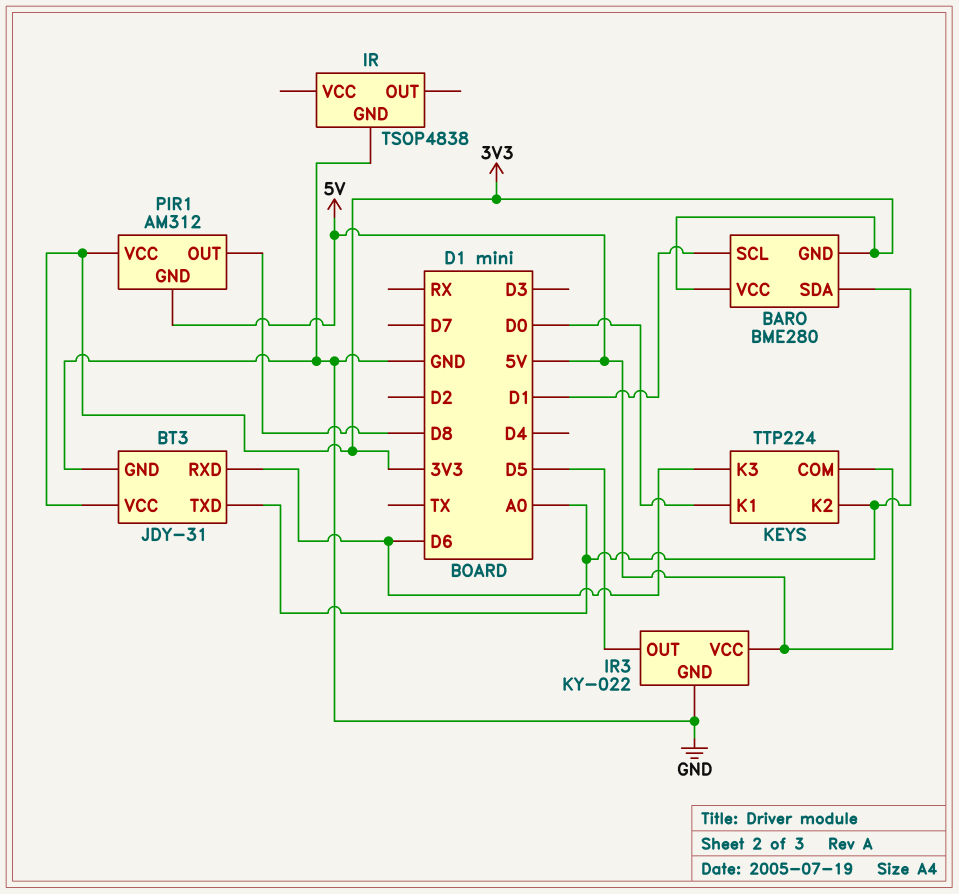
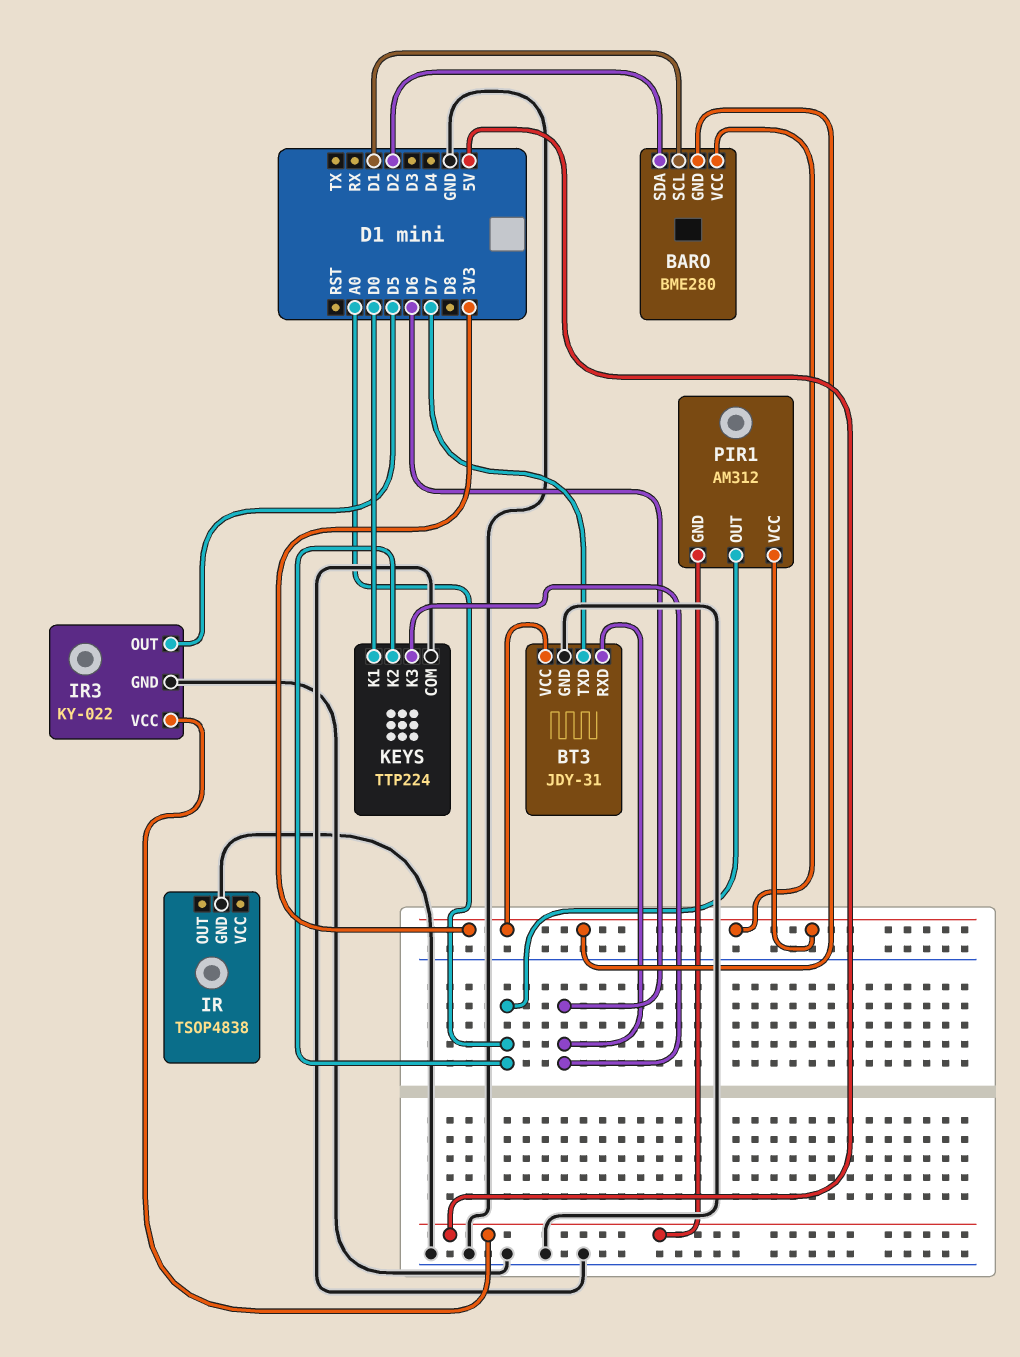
BARO pin SDA: A0 -> D2
BT3 pin TXD: A0 -> D7
KEYS pin COM: 5V -> GND
PIR1 pin OUT: D8 -> A0

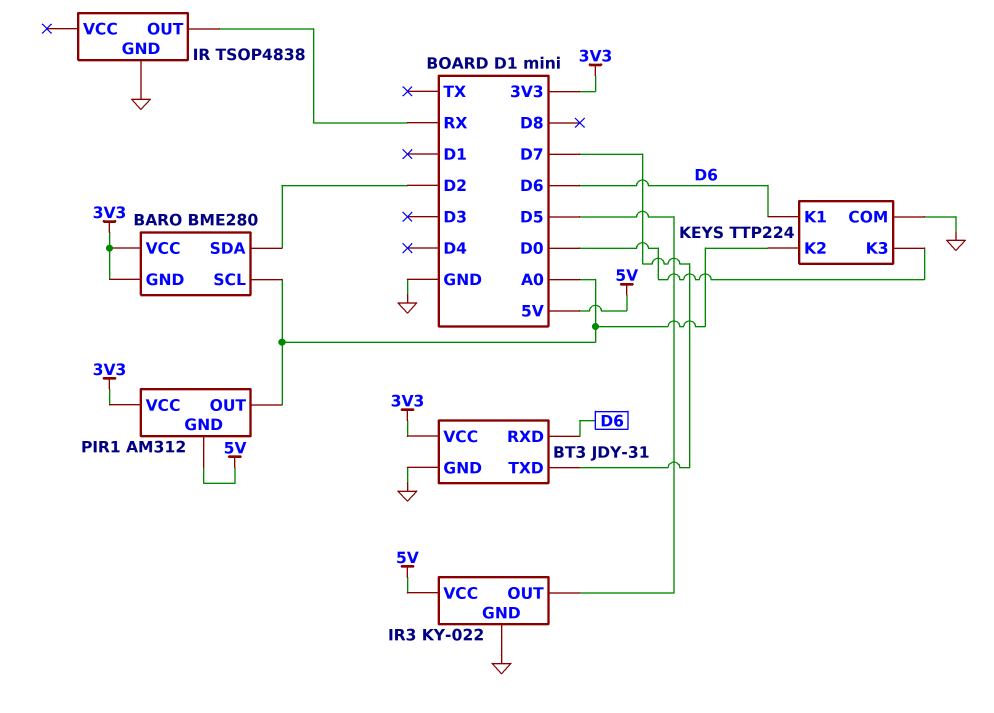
BARO pin SCL: D1 -> A0
IR pin OUT: none -> RX
KEYS pin K1: D0 -> D6
KEYS pin K3: D6 -> D0

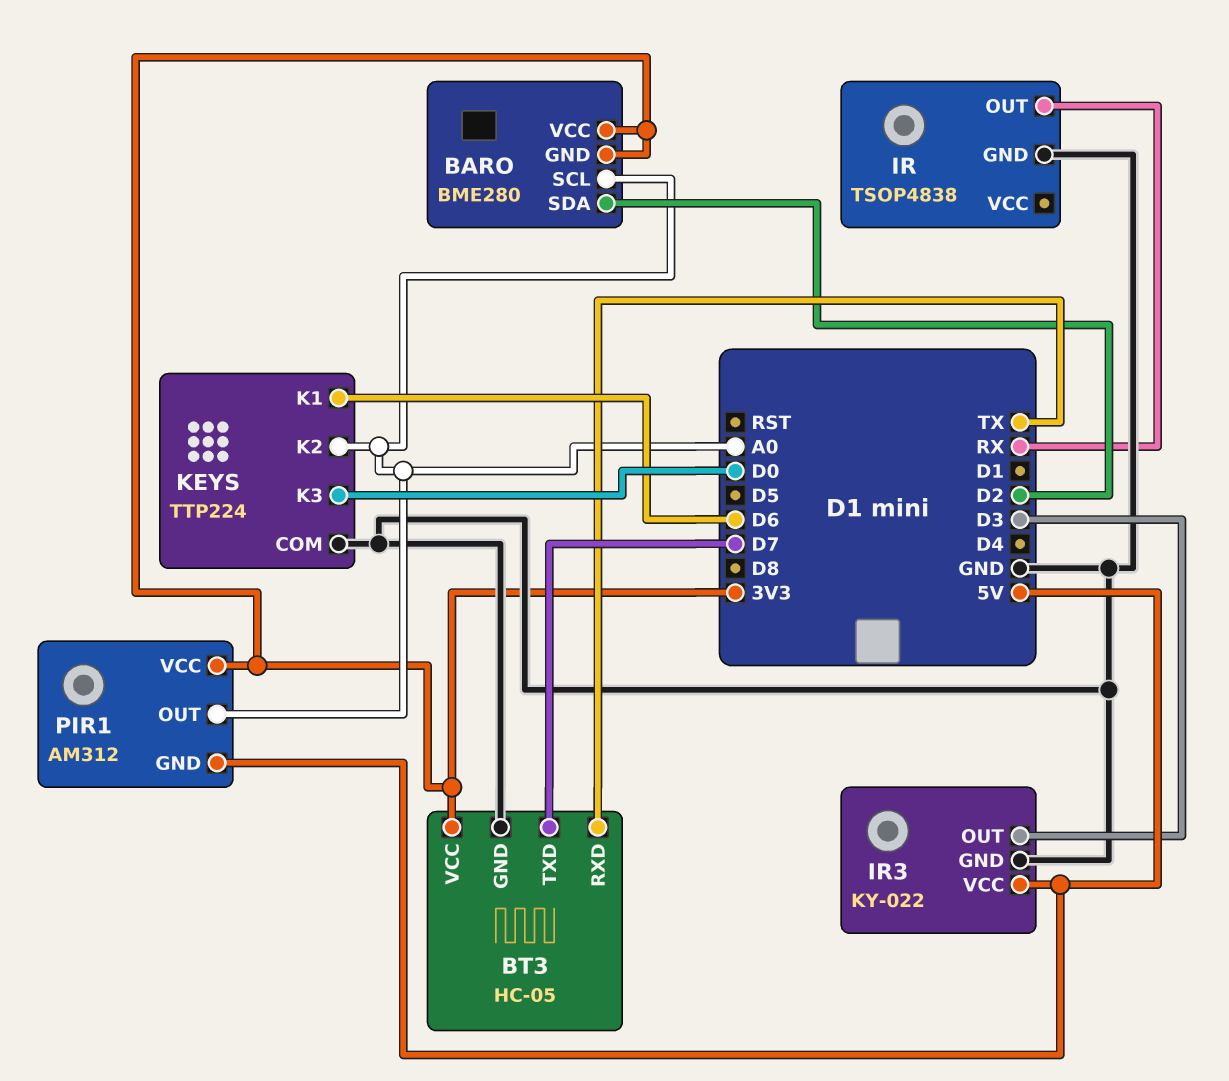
BT3: JDY-31 -> HC-05
BT3 pin RXD: D6 -> TX
IR3 pin OUT: D5 -> D3

